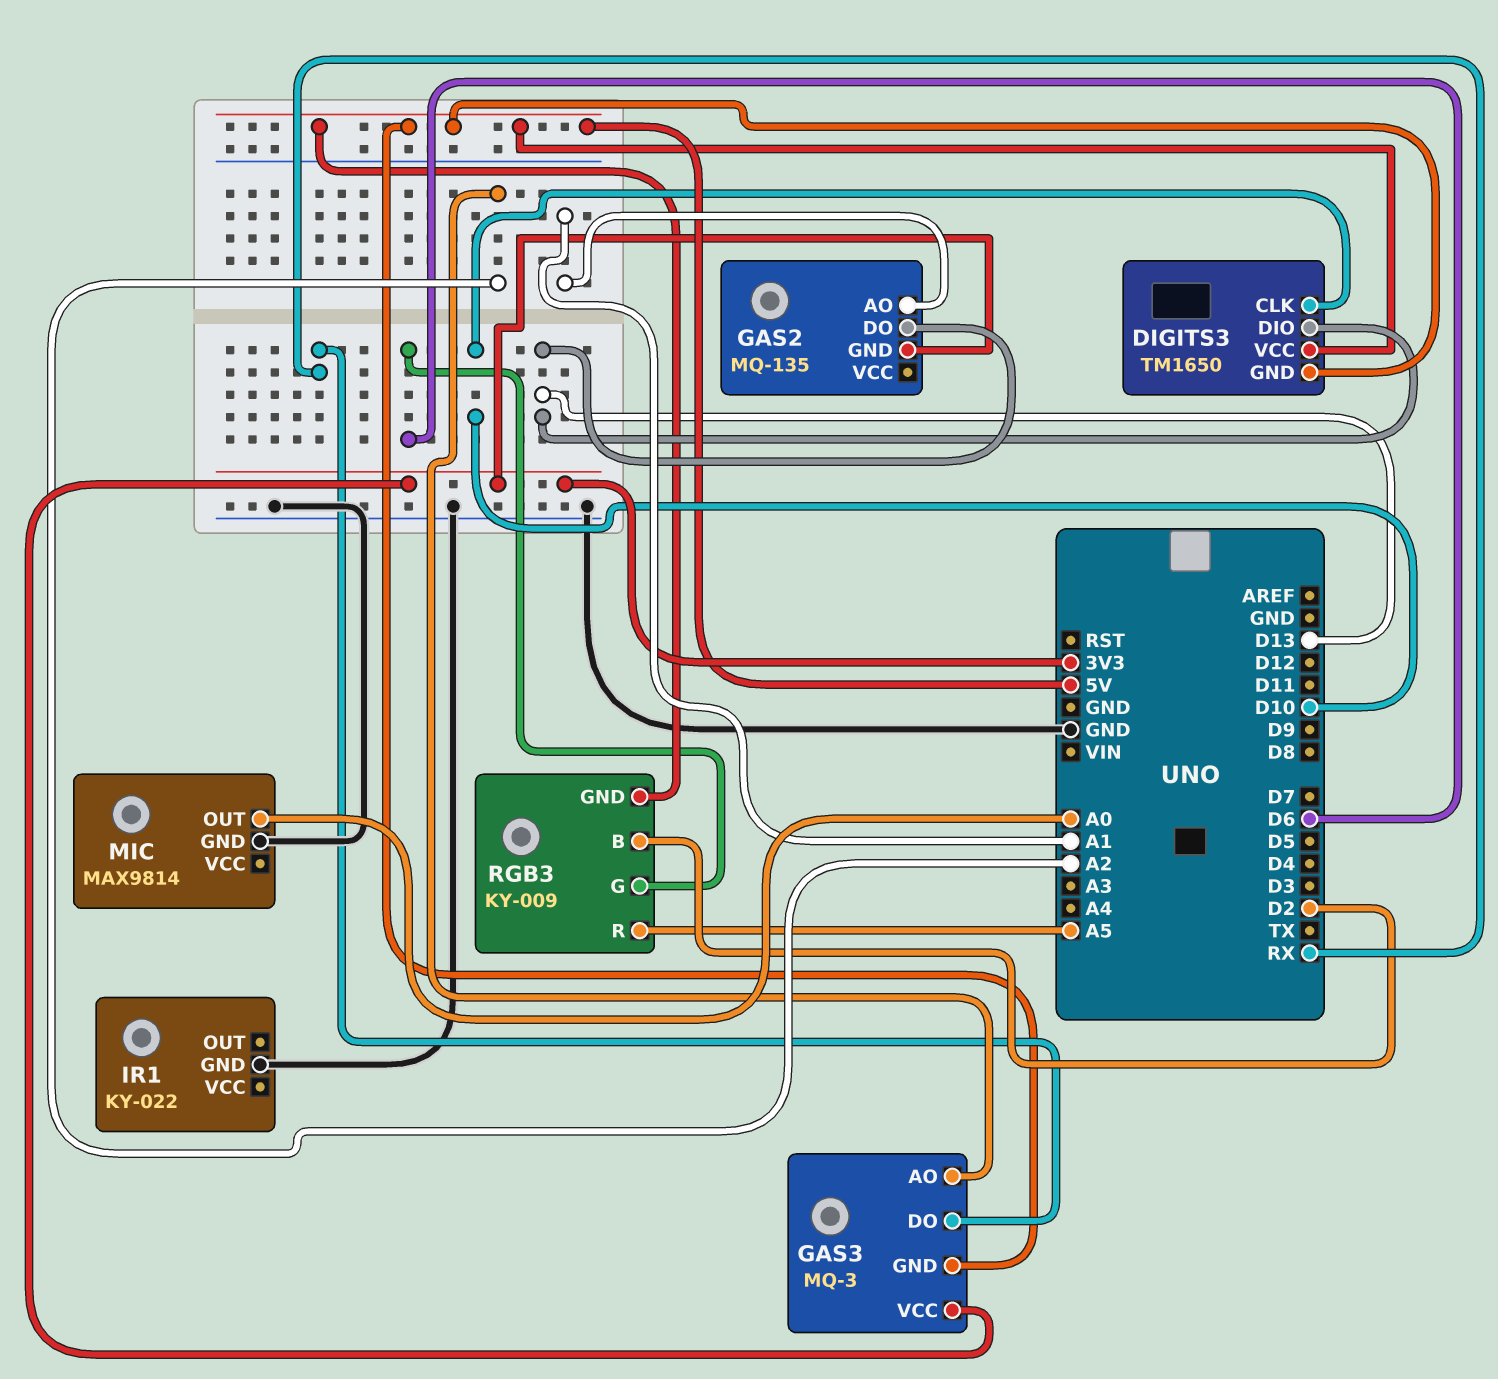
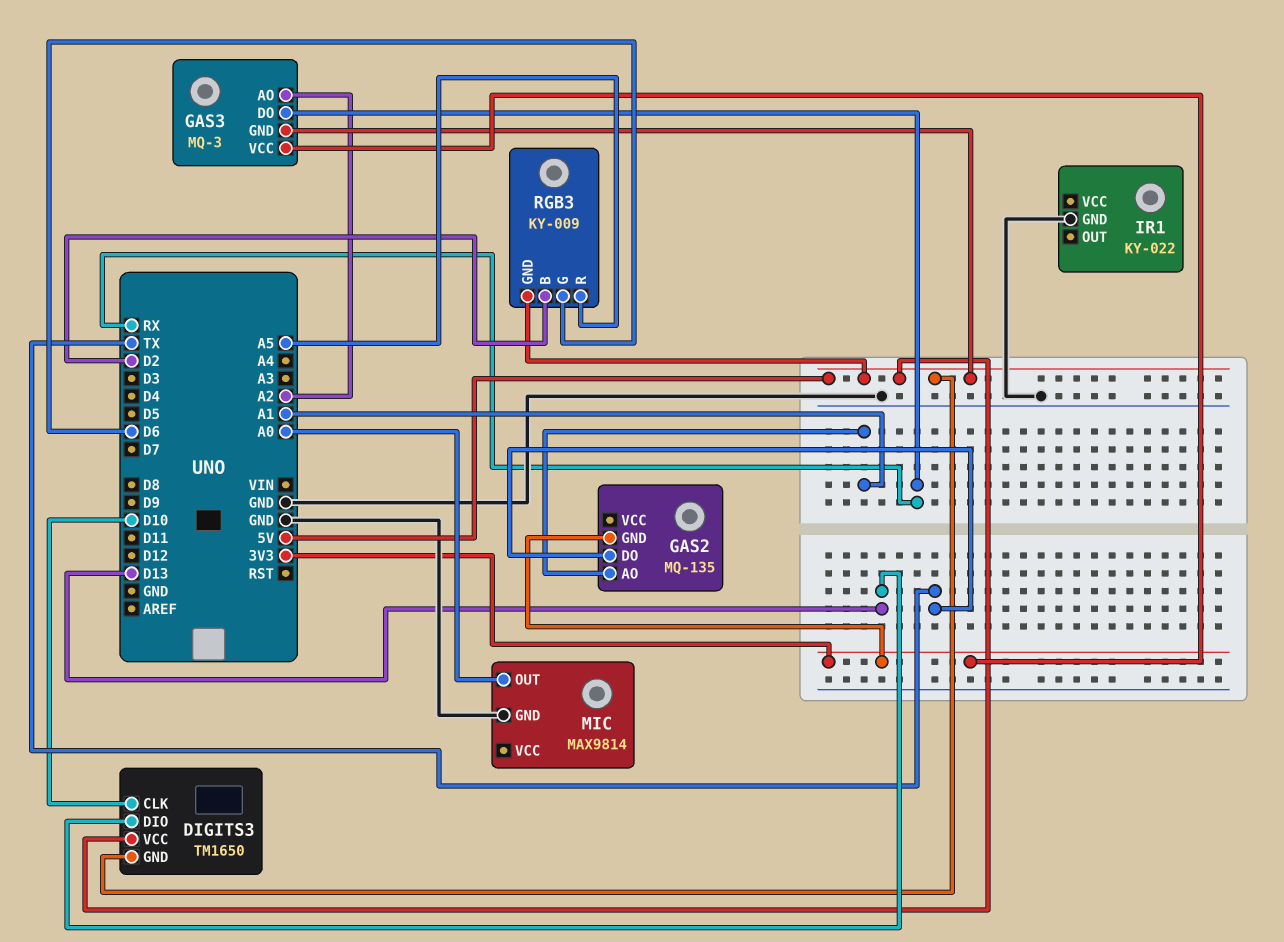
GAS2 pin DO: D13 -> TX

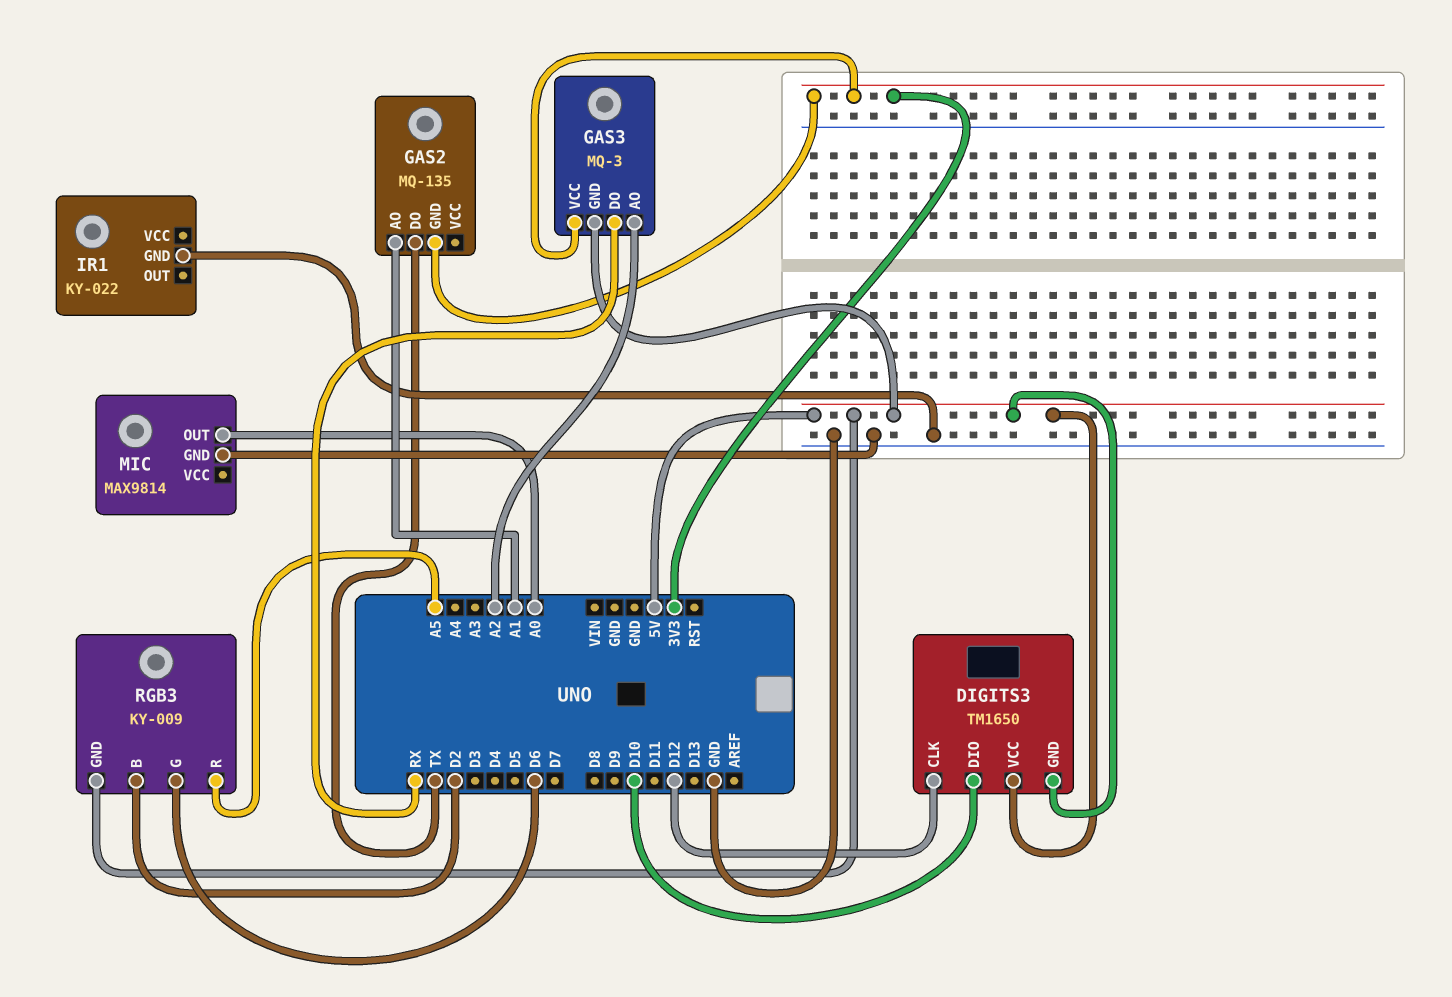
DIGITS3 pin CLK: D10 -> D12
DIGITS3 pin DIO: D13 -> D10

